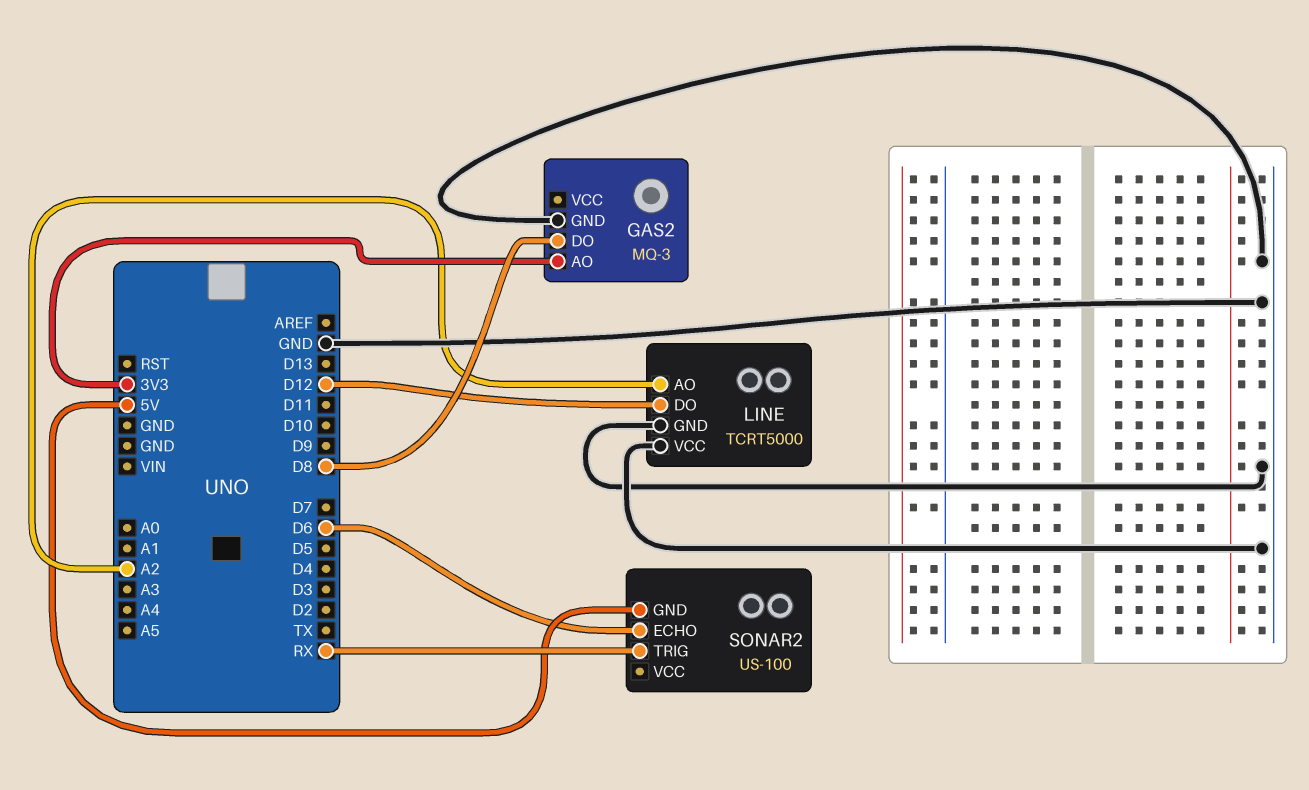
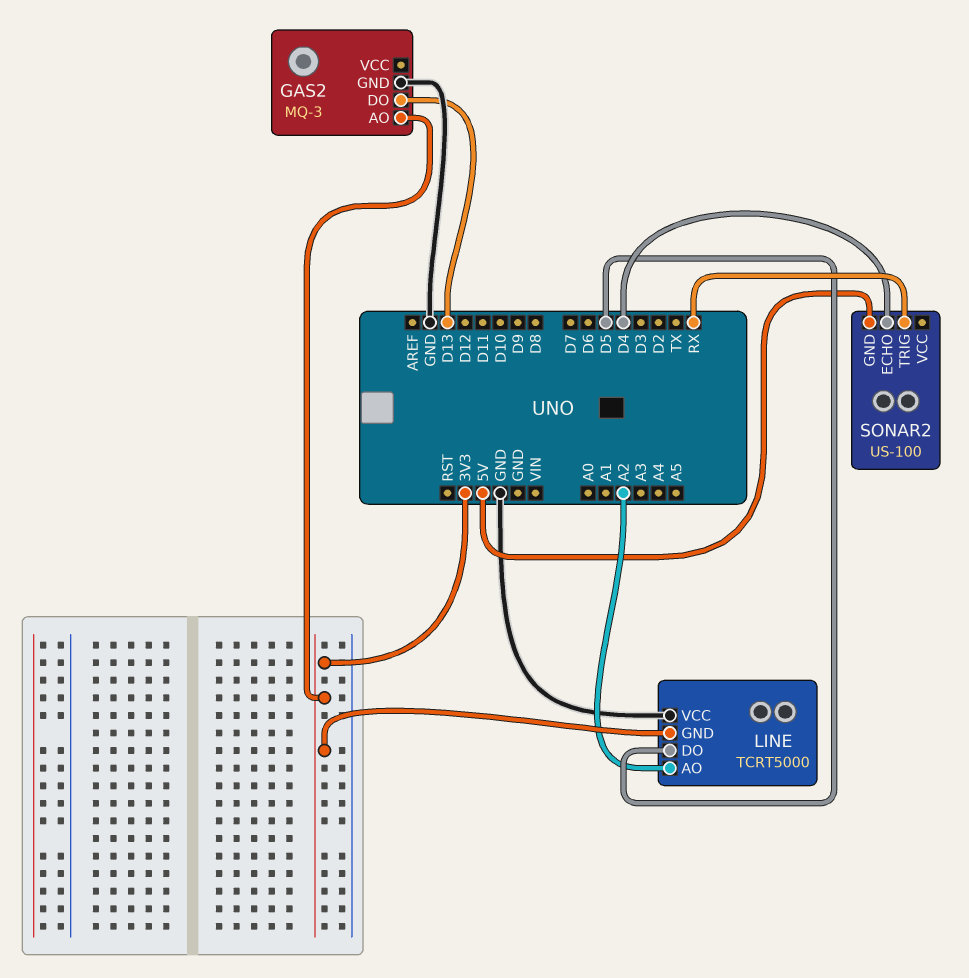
GAS2 pin DO: D8 -> D13
LINE pin DO: D12 -> D5
LINE pin GND: GND -> 3V3
SONAR2 pin ECHO: D6 -> D4

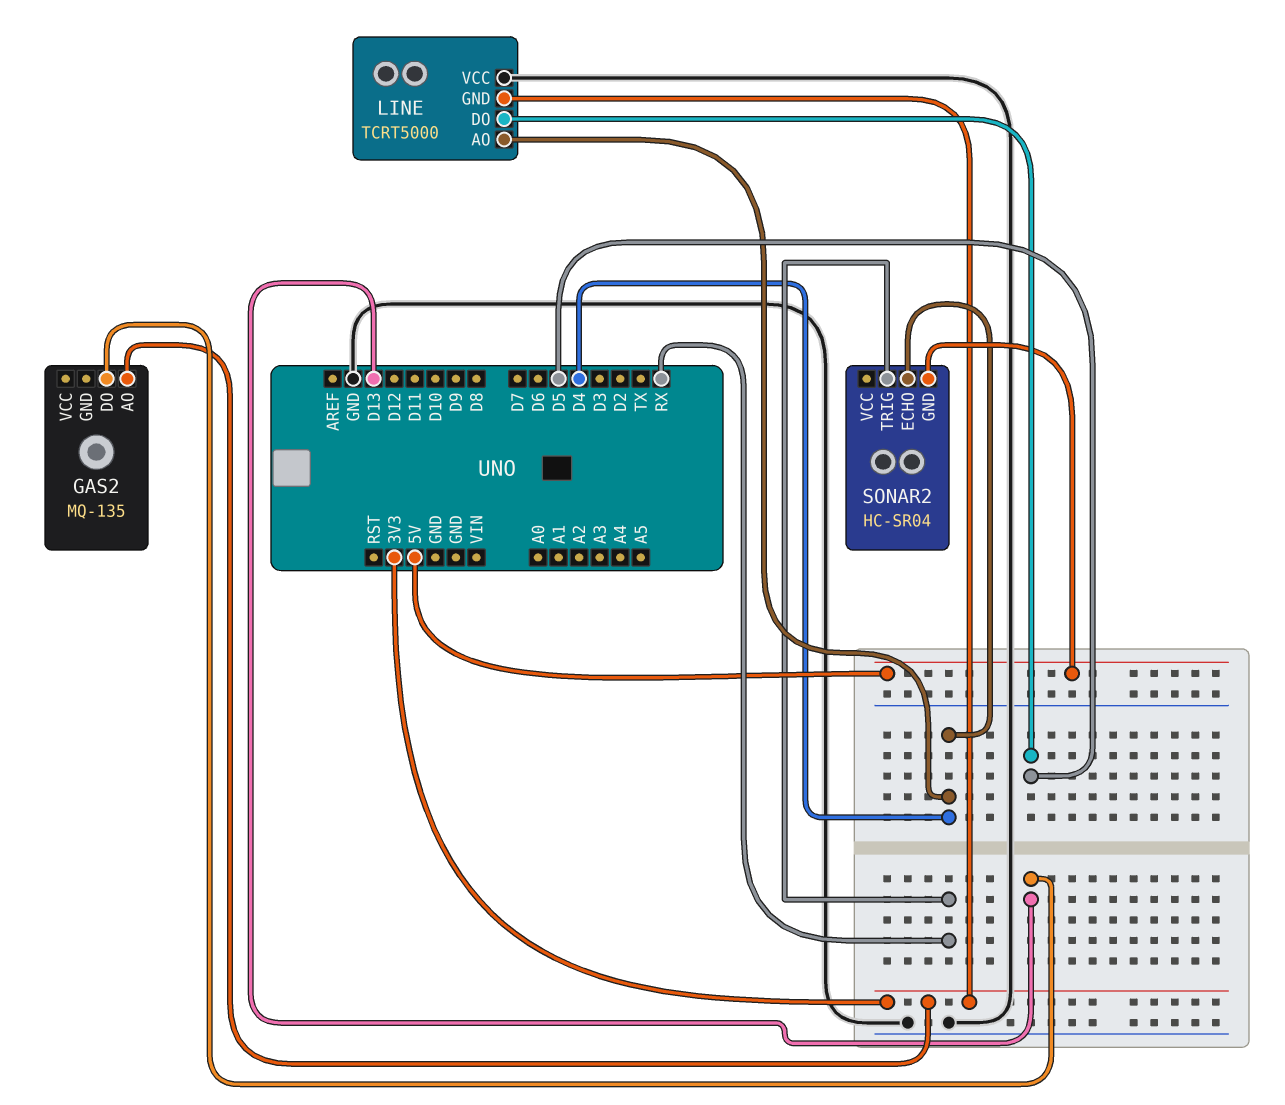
GAS2: MQ-3 -> MQ-135
GAS2 pin GND: GND -> none
LINE pin AO: A2 -> D4
SONAR2: US-100 -> HC-SR04

